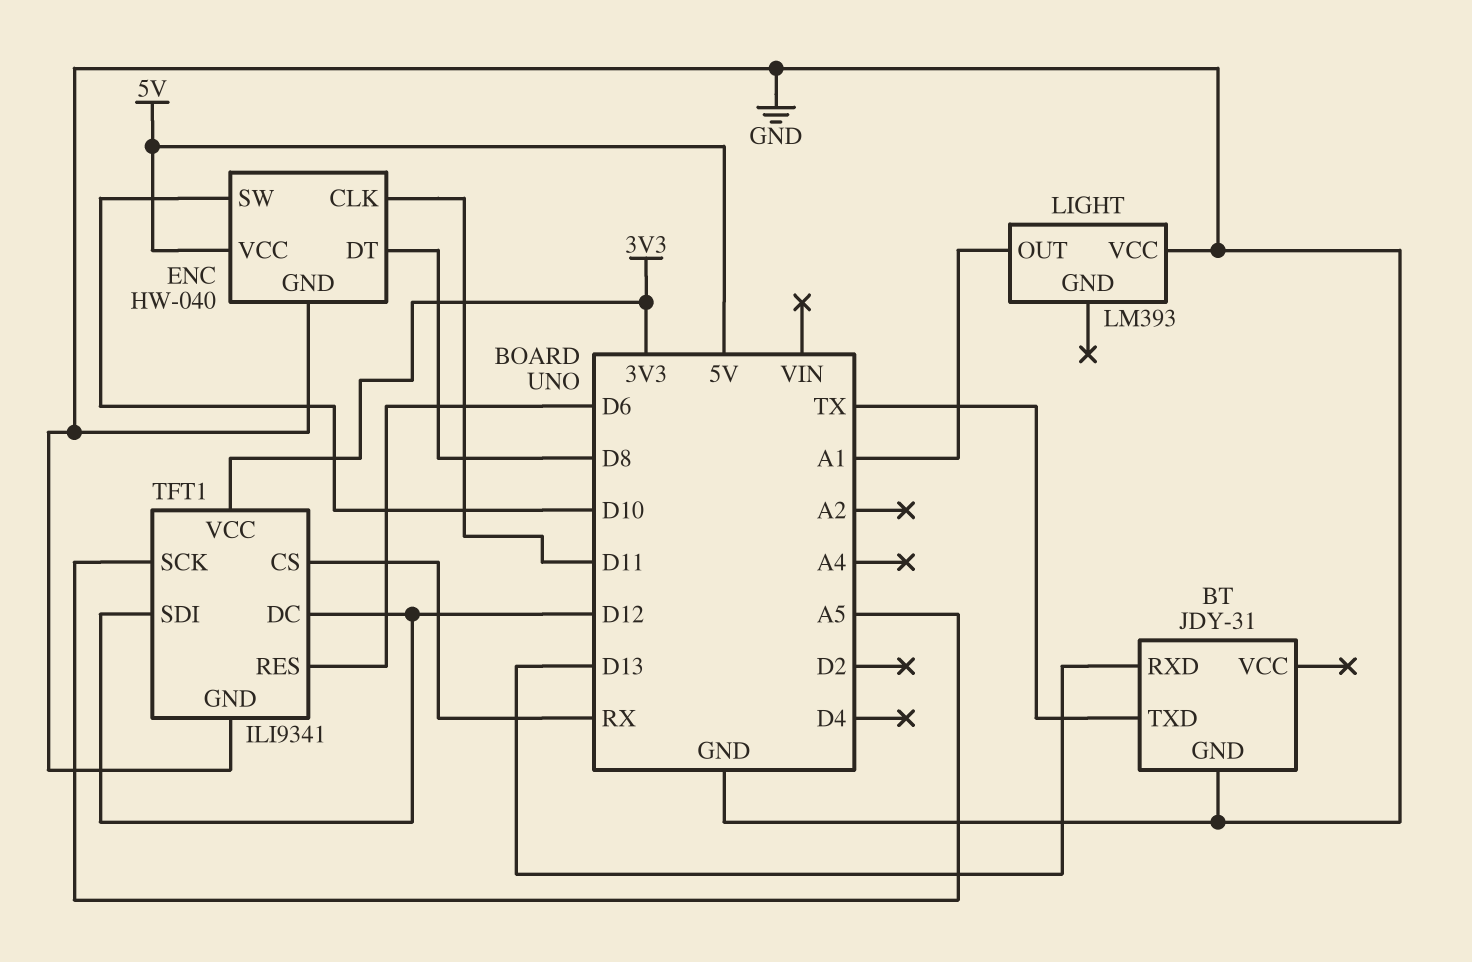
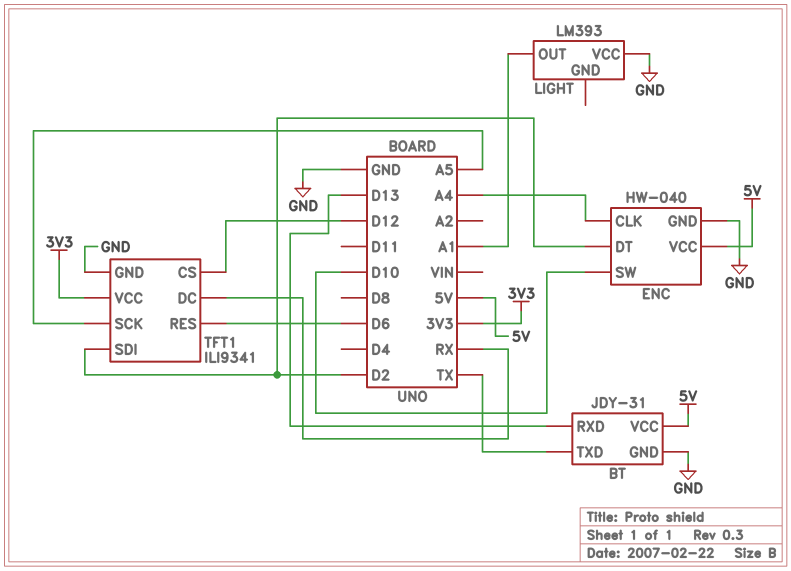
BT pin VCC: none -> 5V
ENC pin CLK: D11 -> A4
ENC pin DT: D8 -> D2
TFT1 pin CS: RX -> D12
TFT1 pin DC: D12 -> RX
TFT1 pin SDI: D12 -> D2

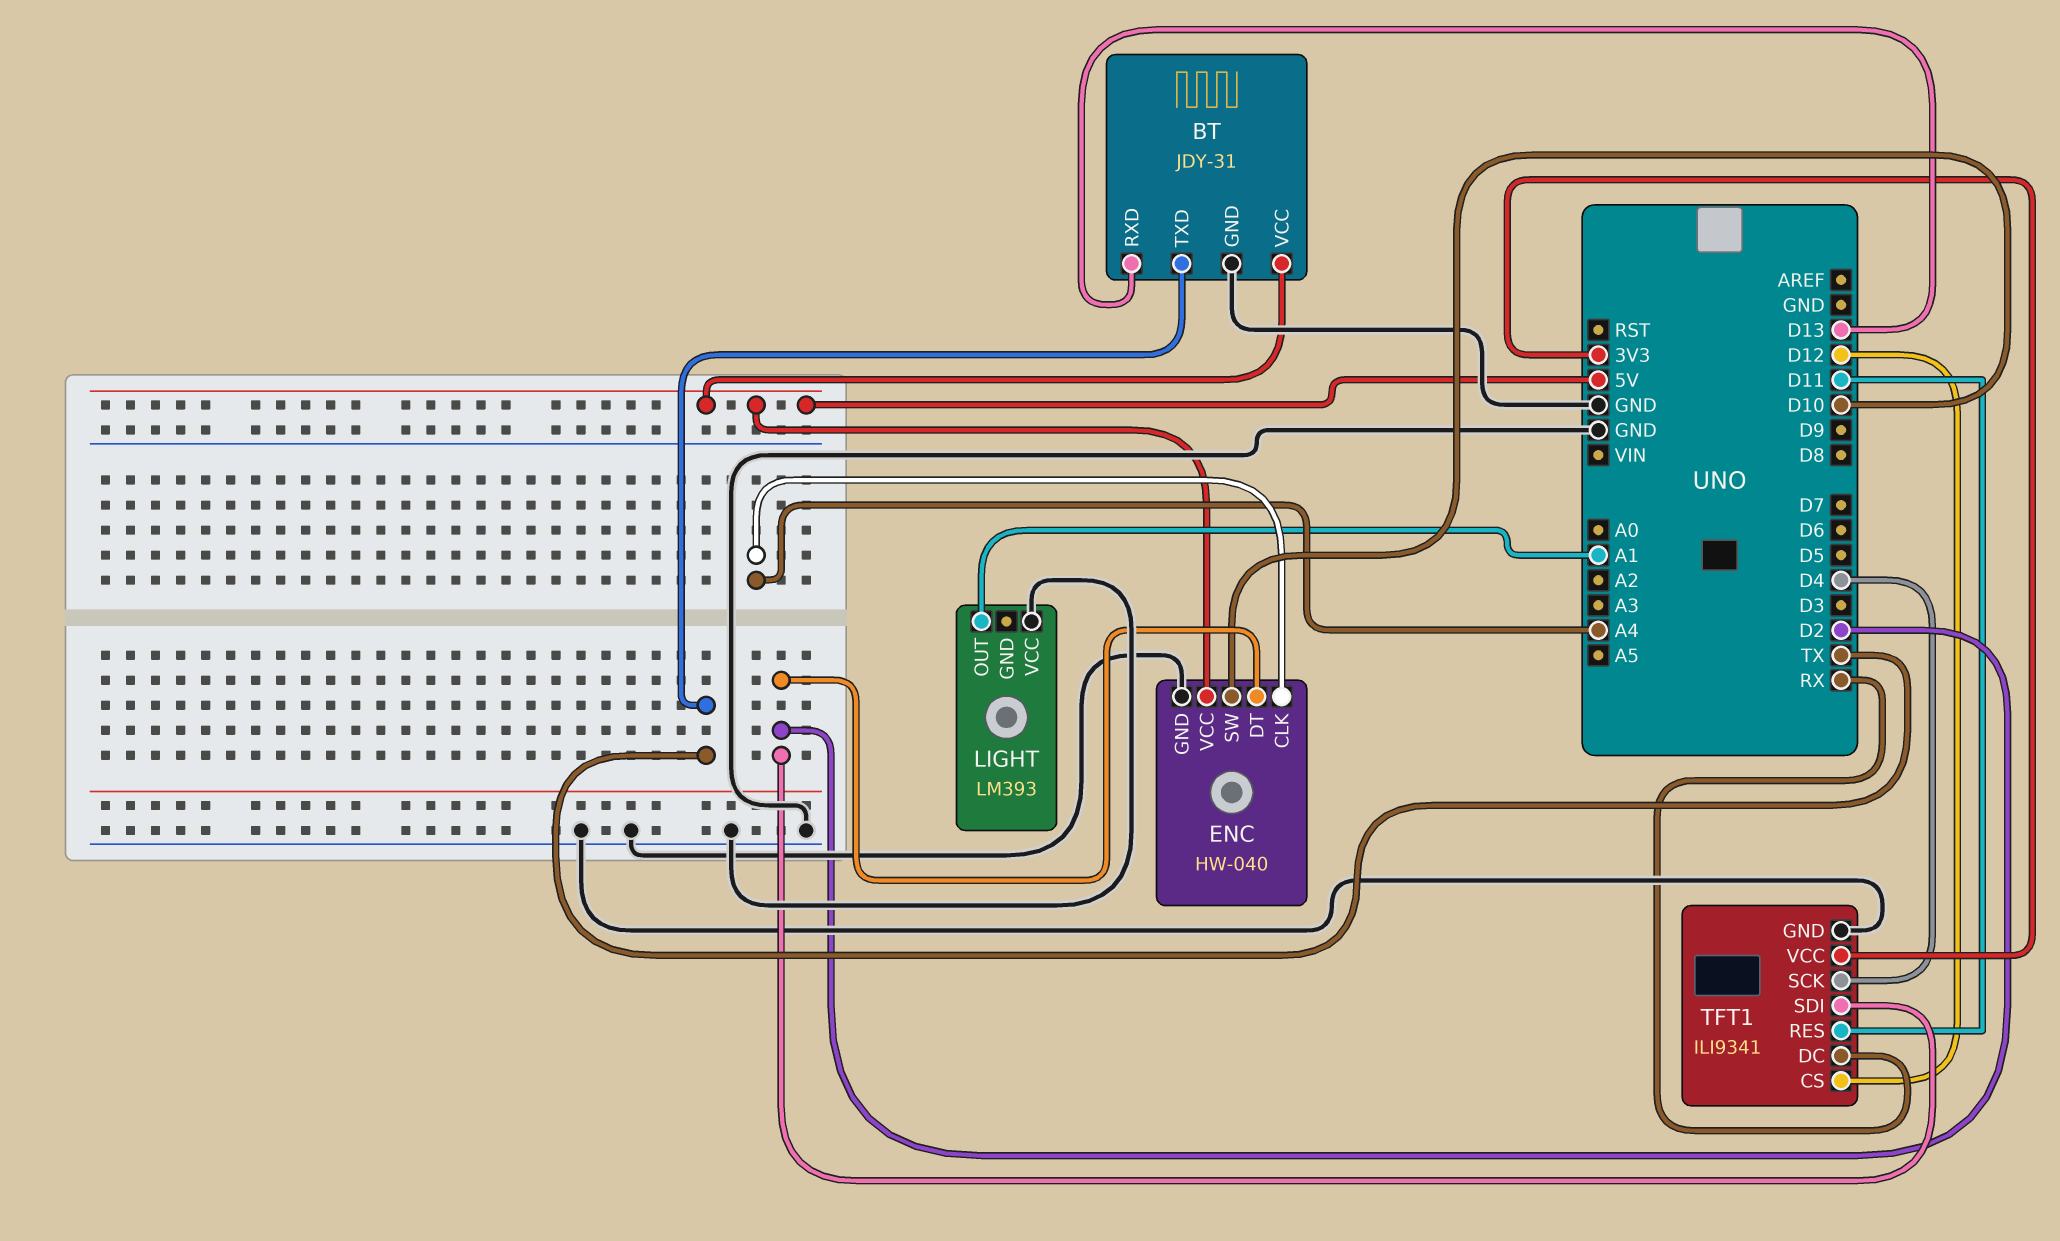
TFT1 pin RES: D6 -> D11
TFT1 pin SCK: A5 -> D4

